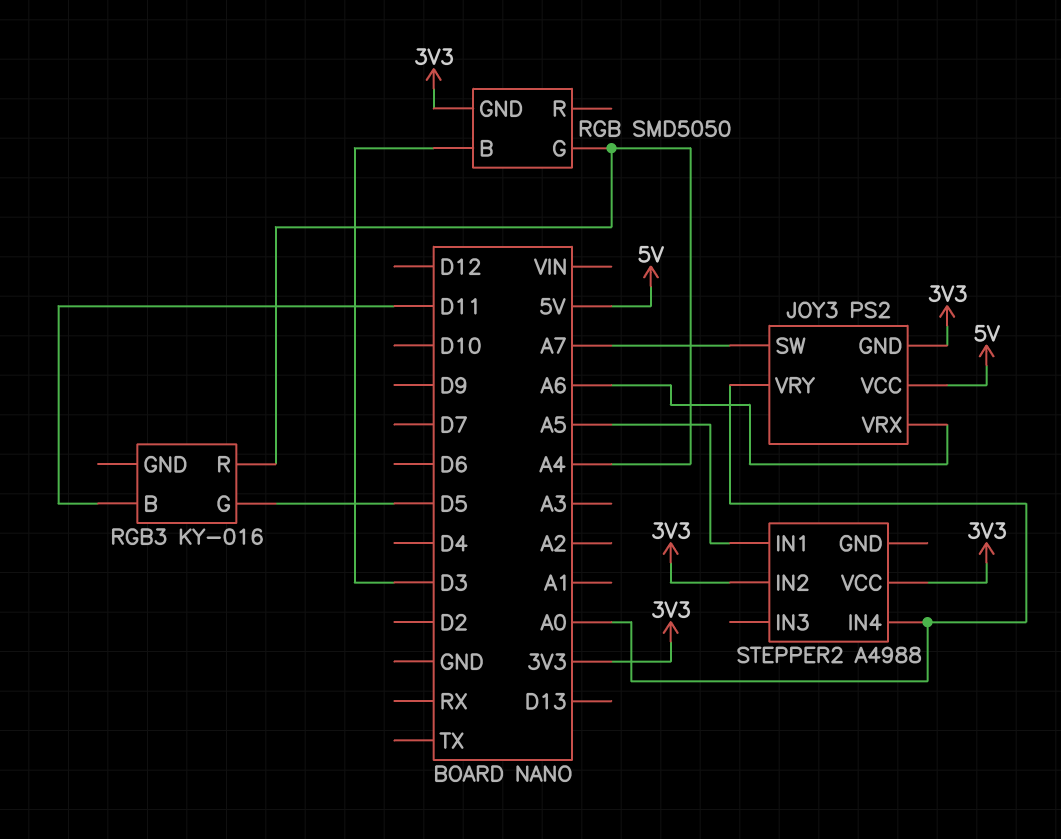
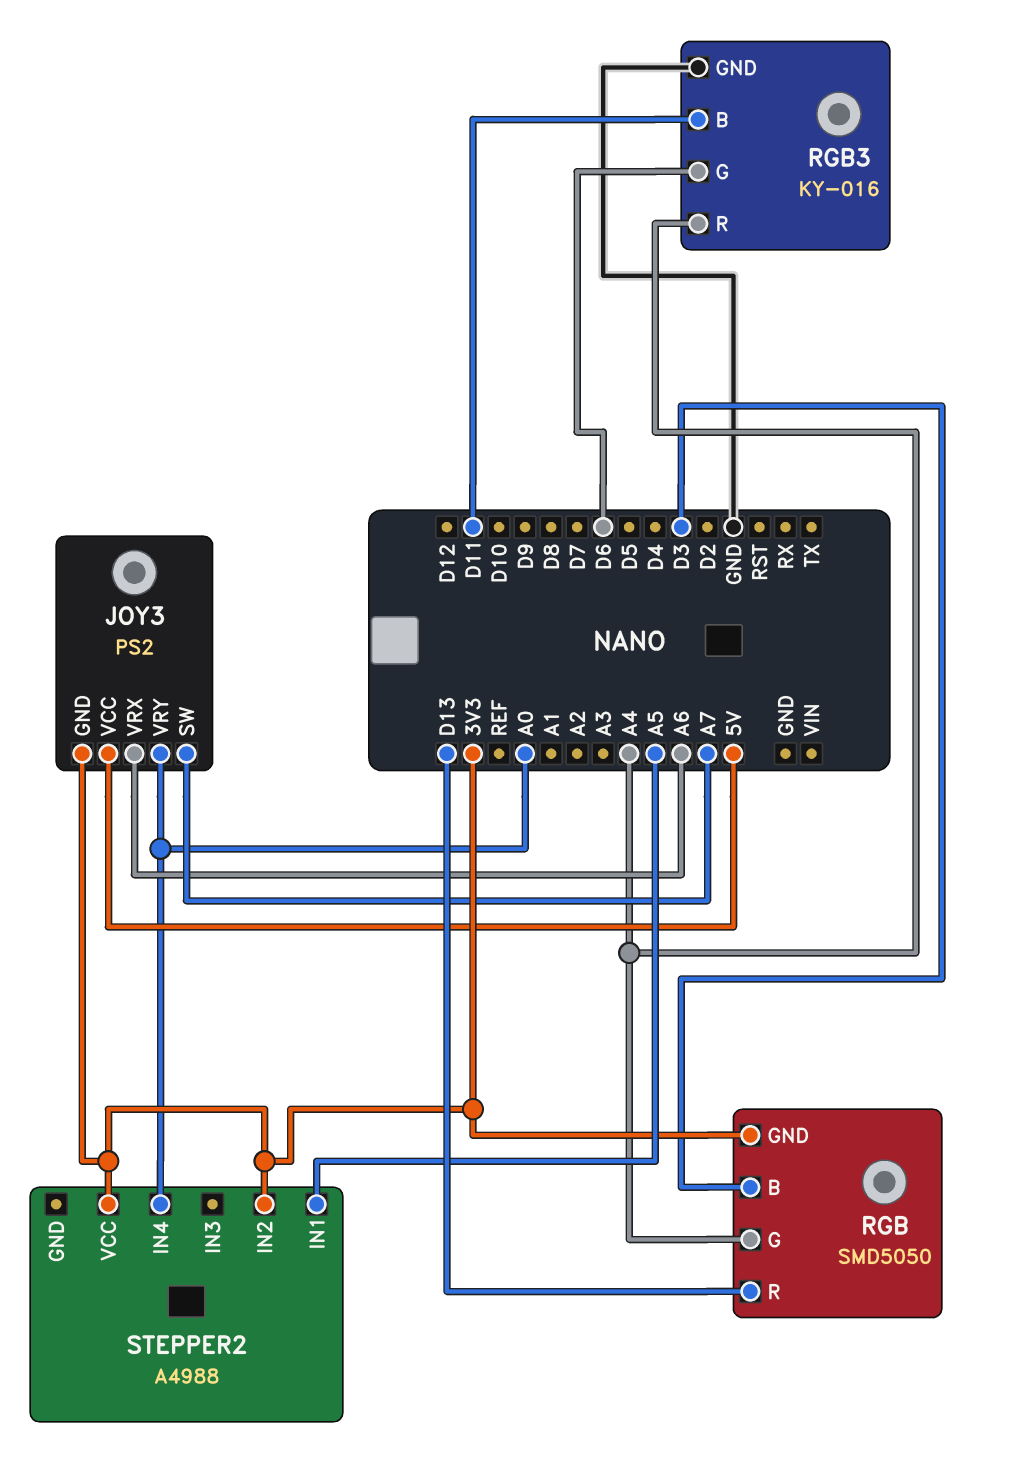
RGB pin R: none -> D13
RGB3 pin G: D5 -> D6
RGB3 pin GND: none -> GND

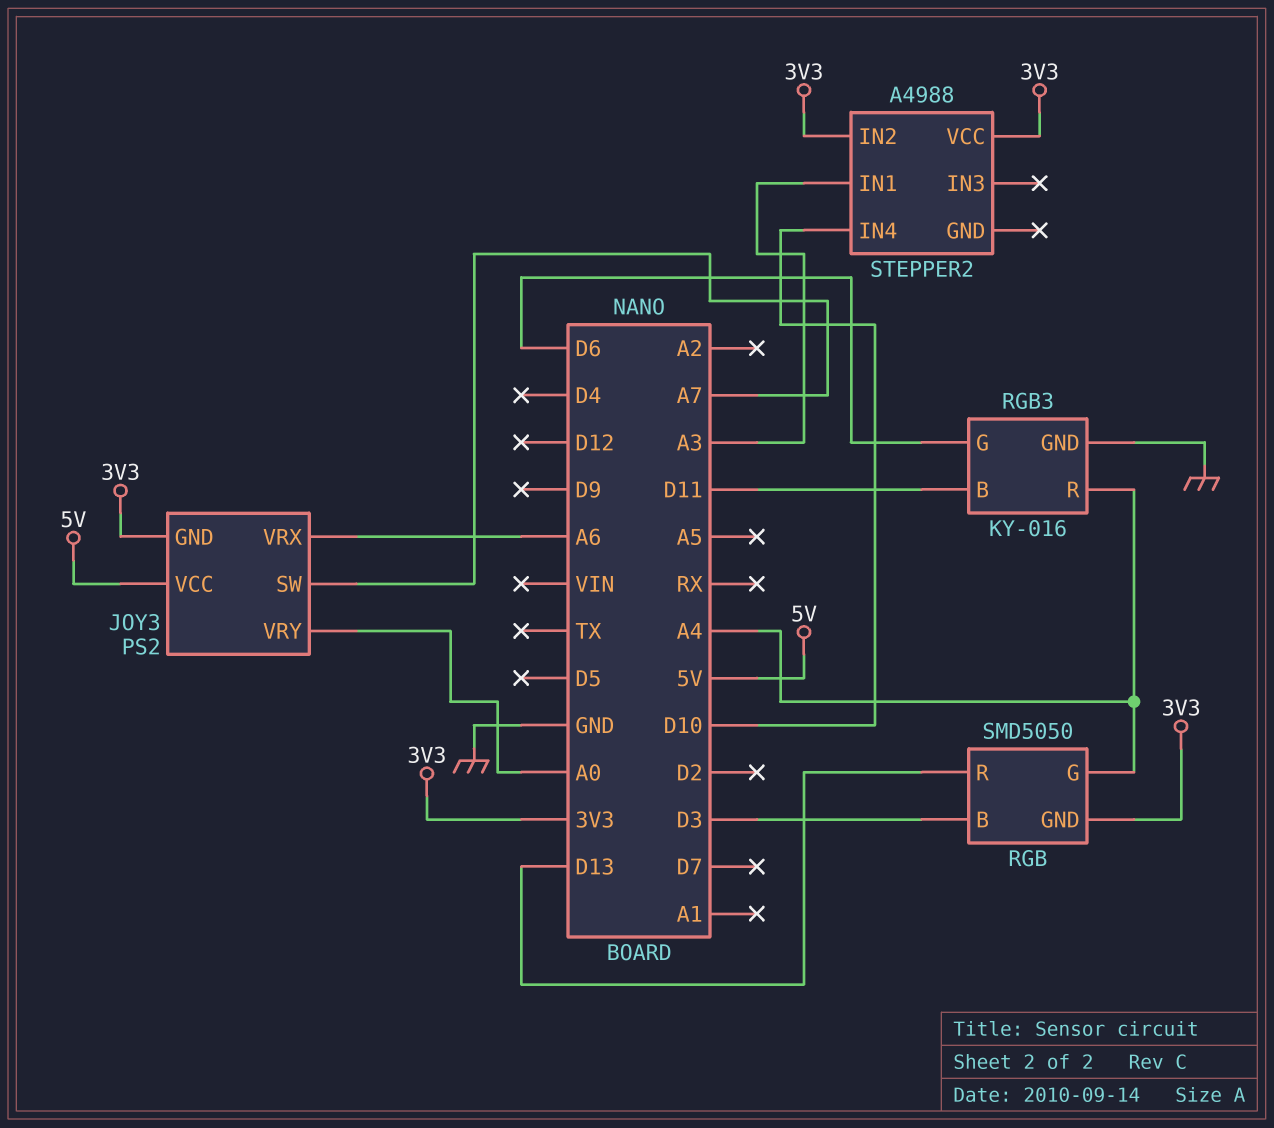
STEPPER2 pin IN1: A5 -> A3
STEPPER2 pin IN4: A0 -> D10

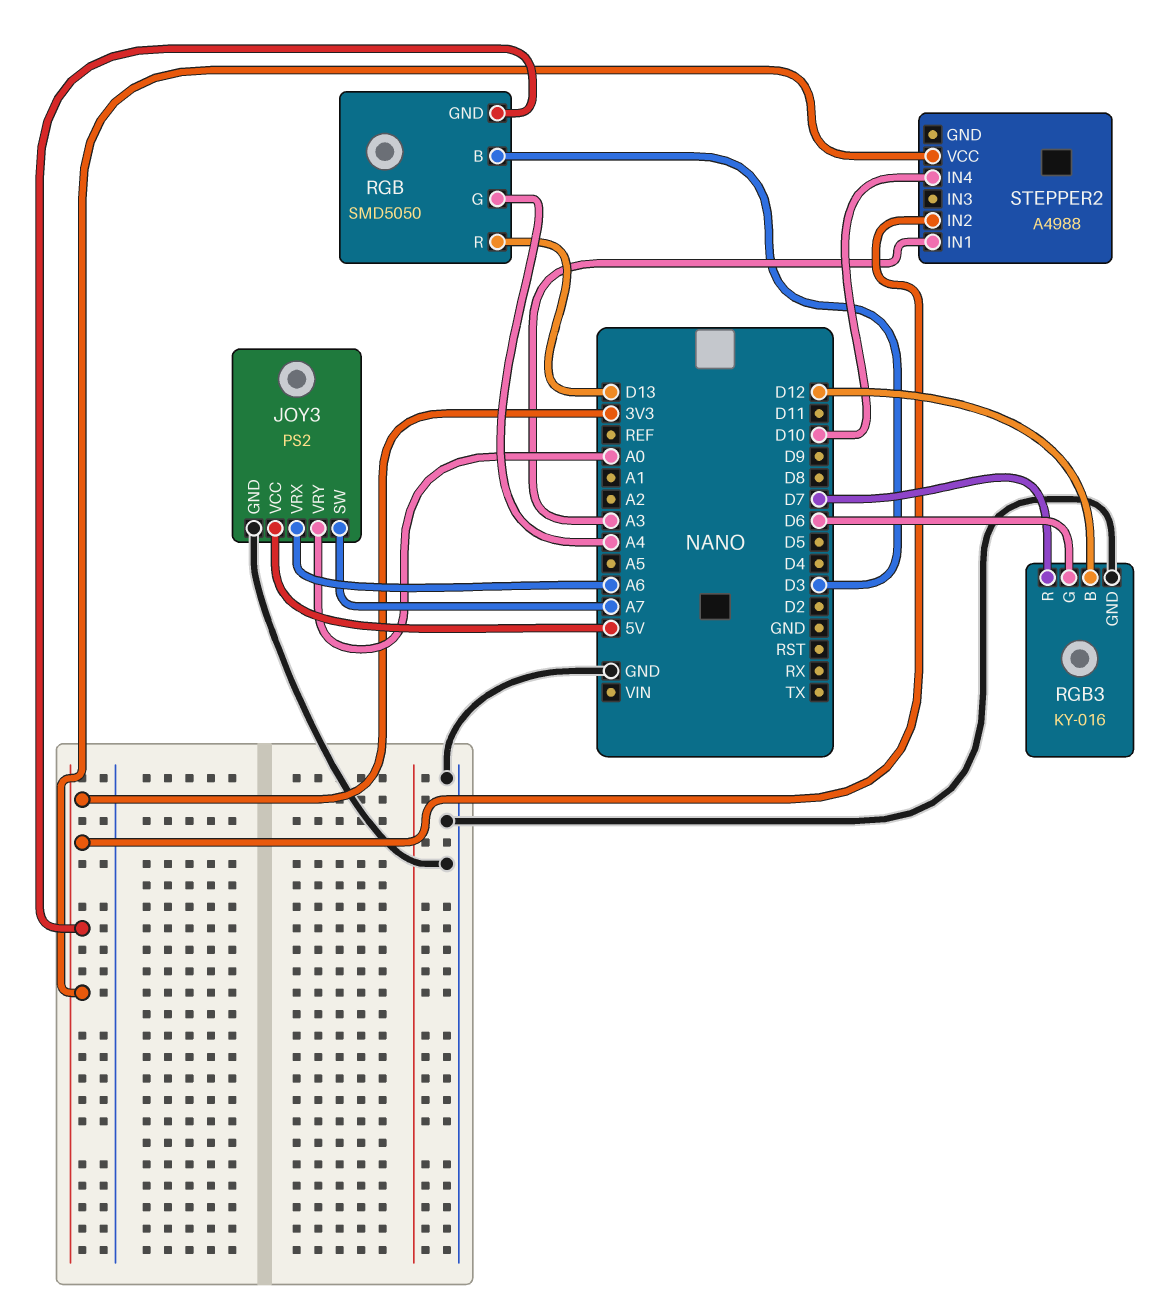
JOY3 pin GND: 3V3 -> GND
RGB3 pin B: D11 -> D12
RGB3 pin R: A4 -> D7

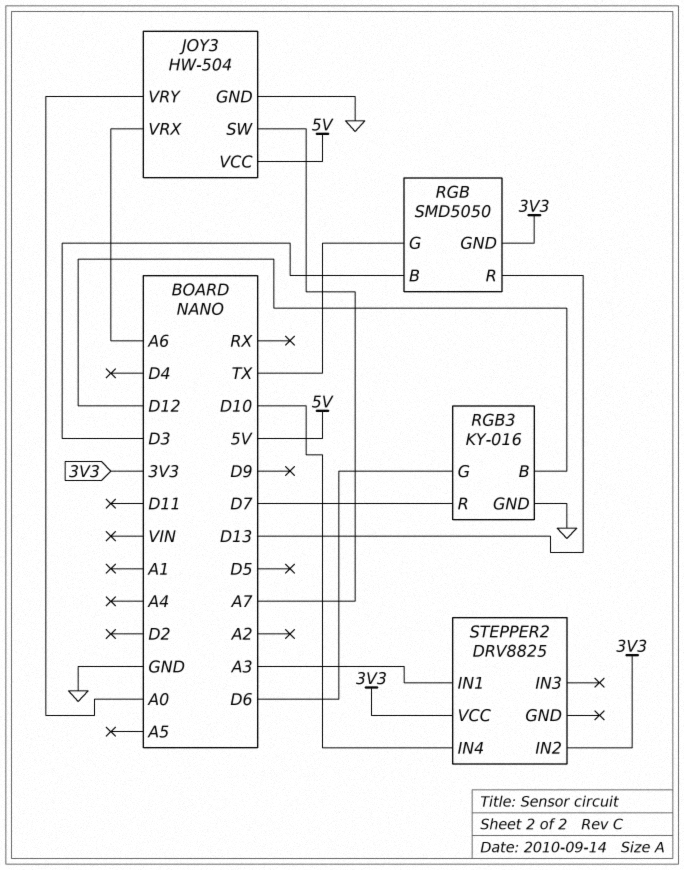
JOY3: PS2 -> HW-504
RGB pin G: A4 -> TX
STEPPER2: A4988 -> DRV8825

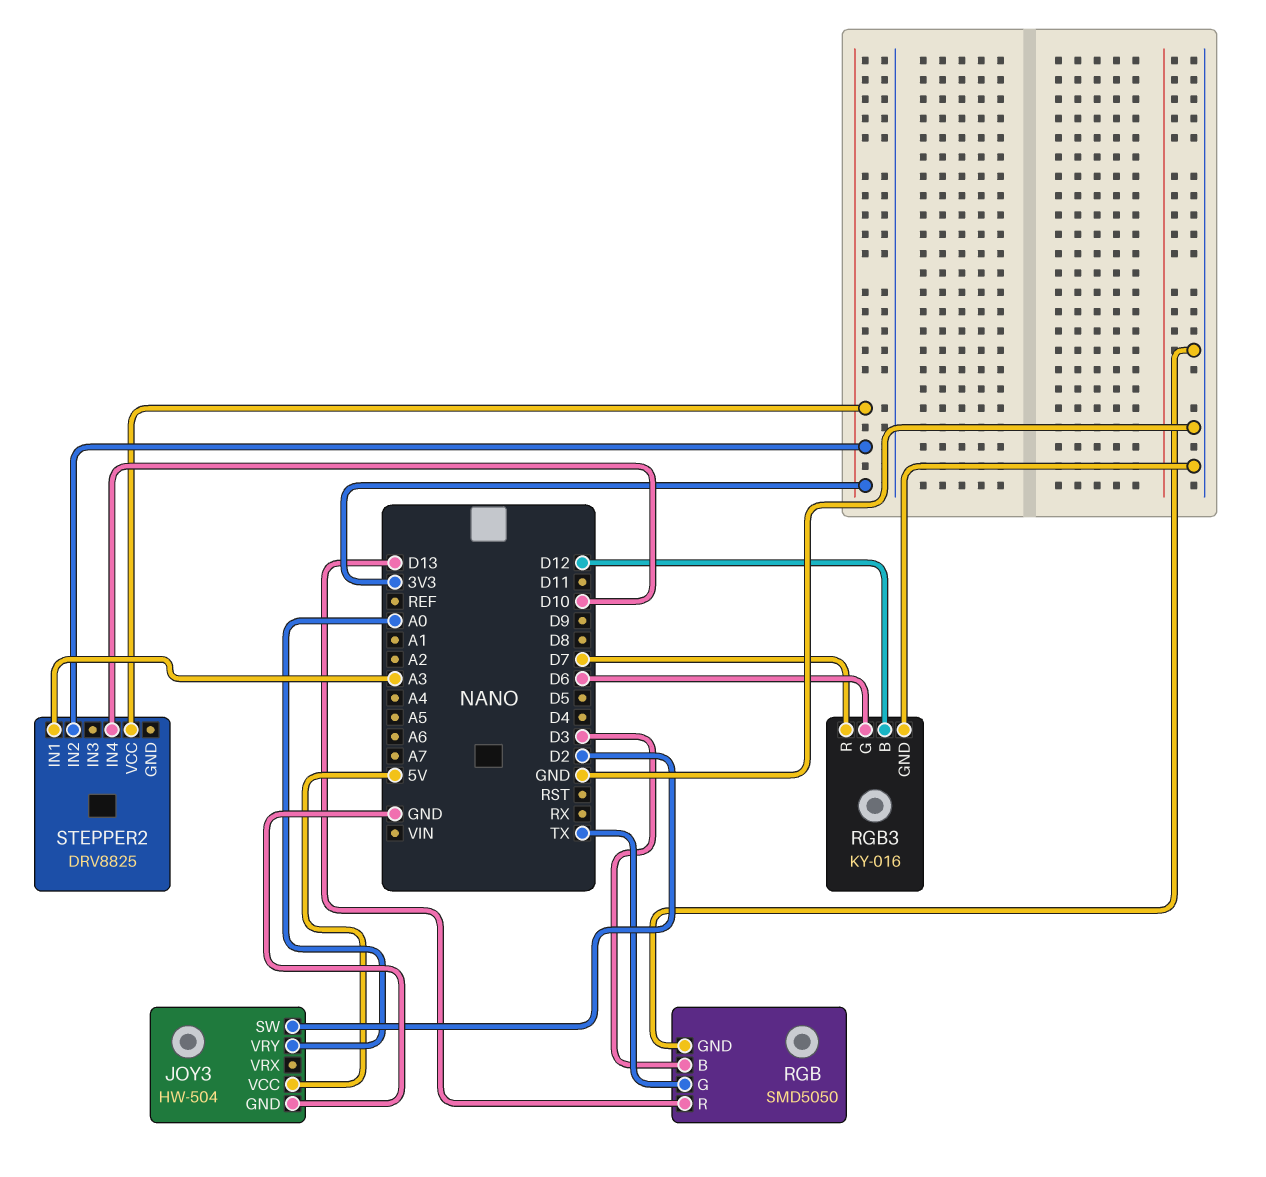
JOY3 pin SW: A7 -> D2
JOY3 pin VRX: A6 -> none
RGB pin GND: 3V3 -> GND

